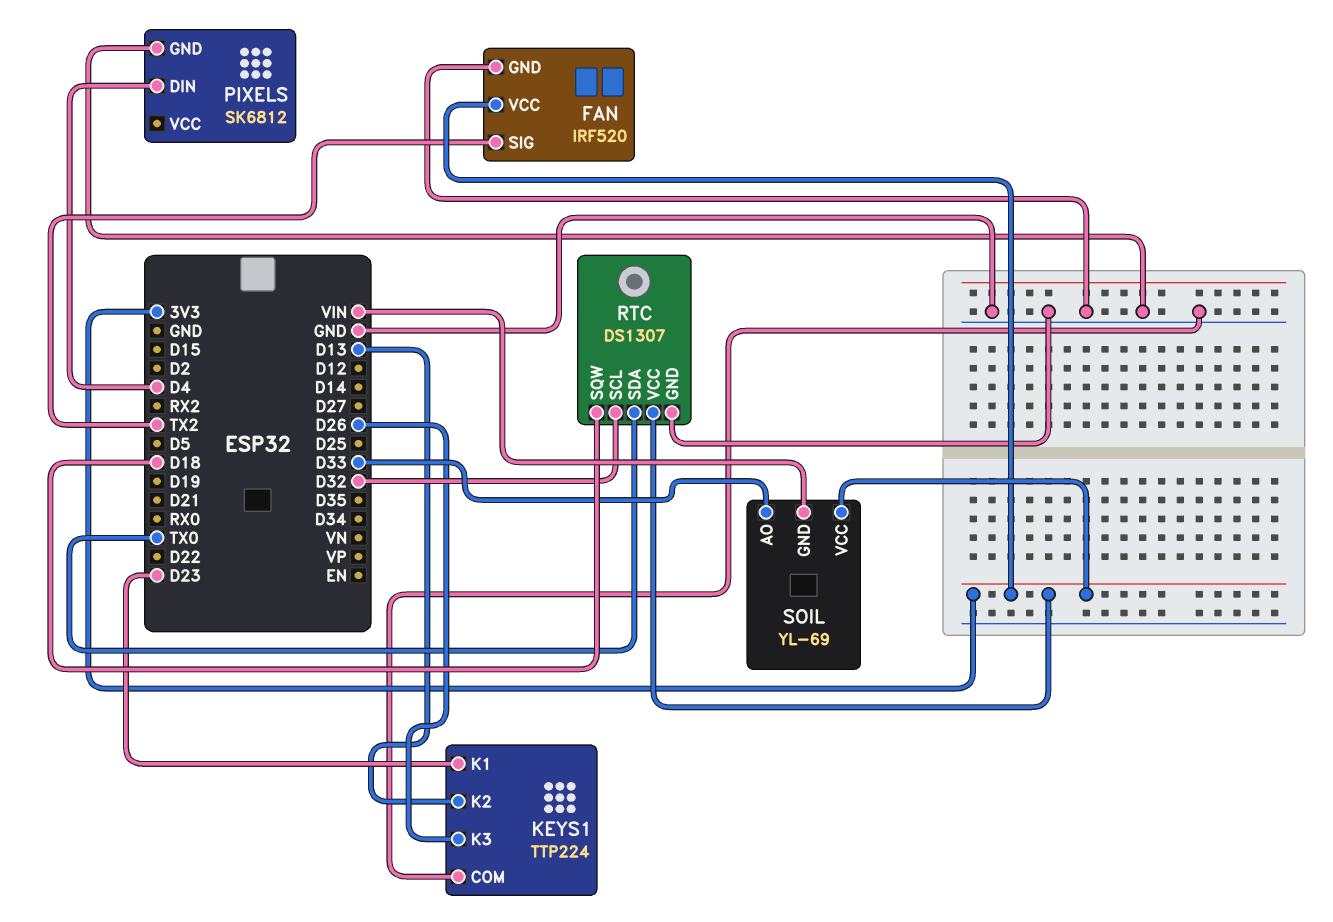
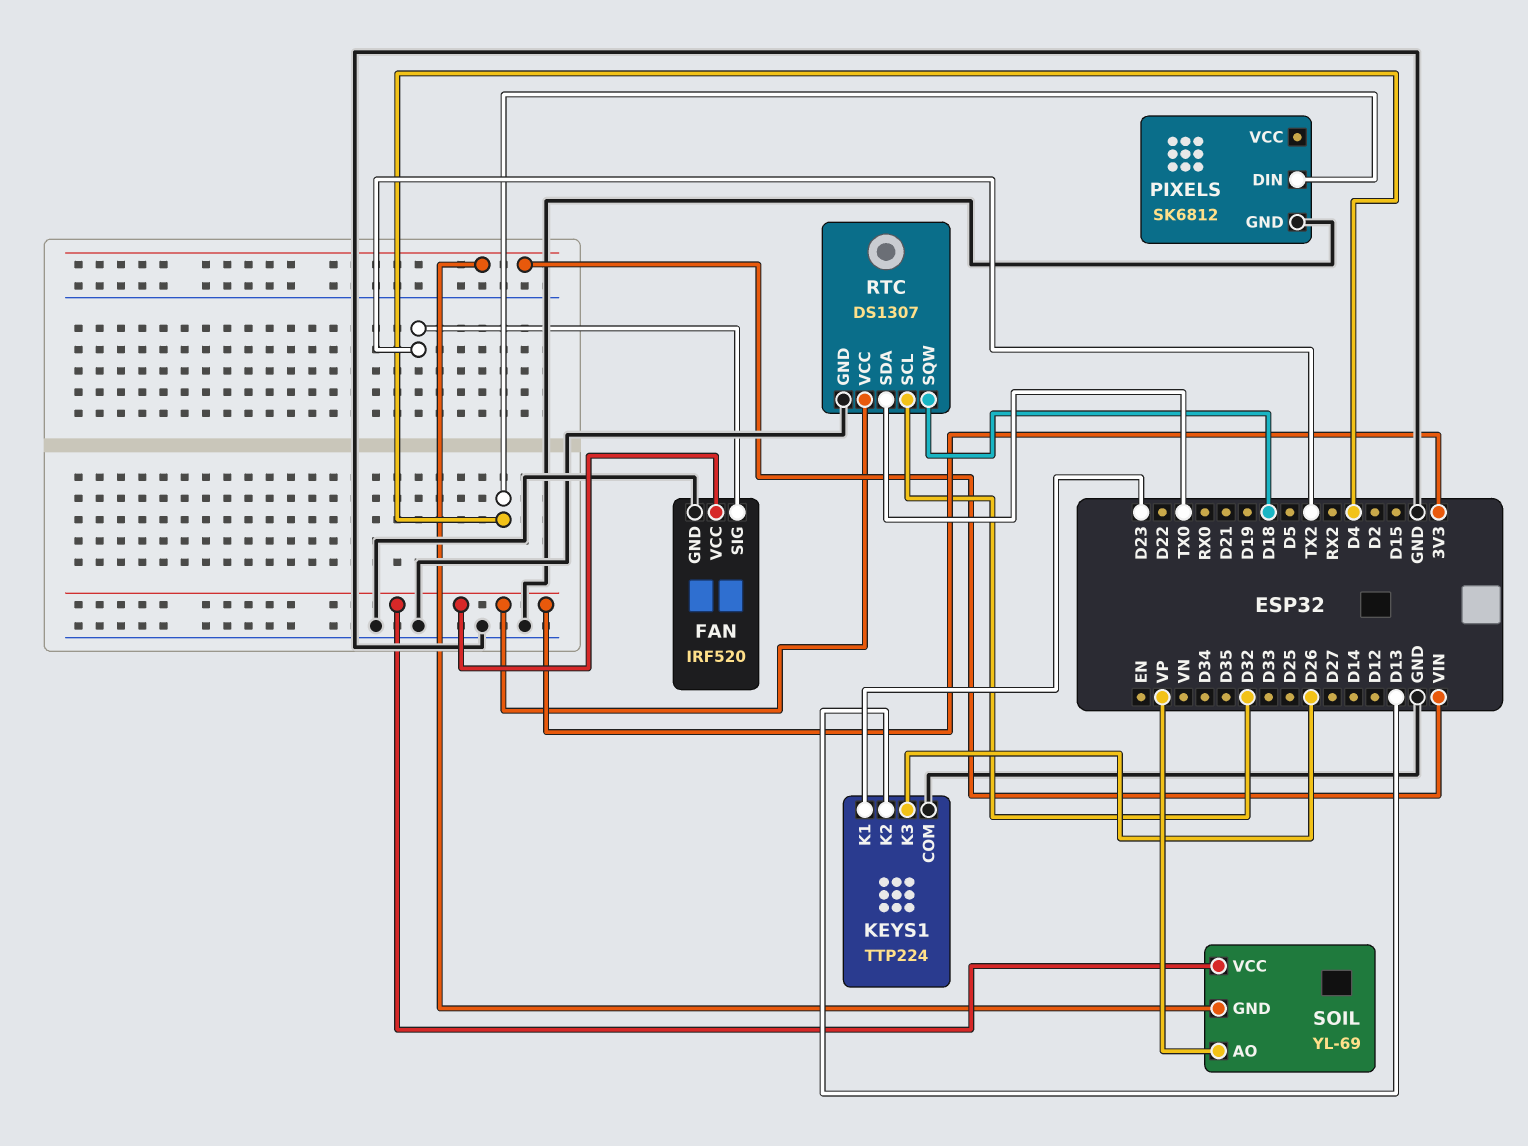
SOIL pin AO: D33 -> VP

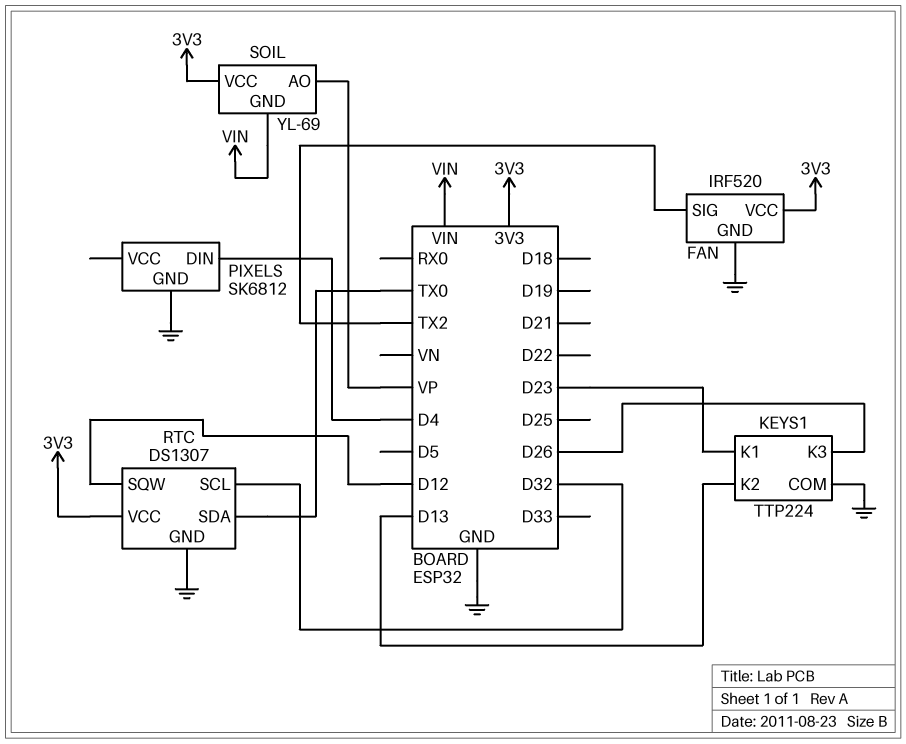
RTC pin SQW: D18 -> D12

